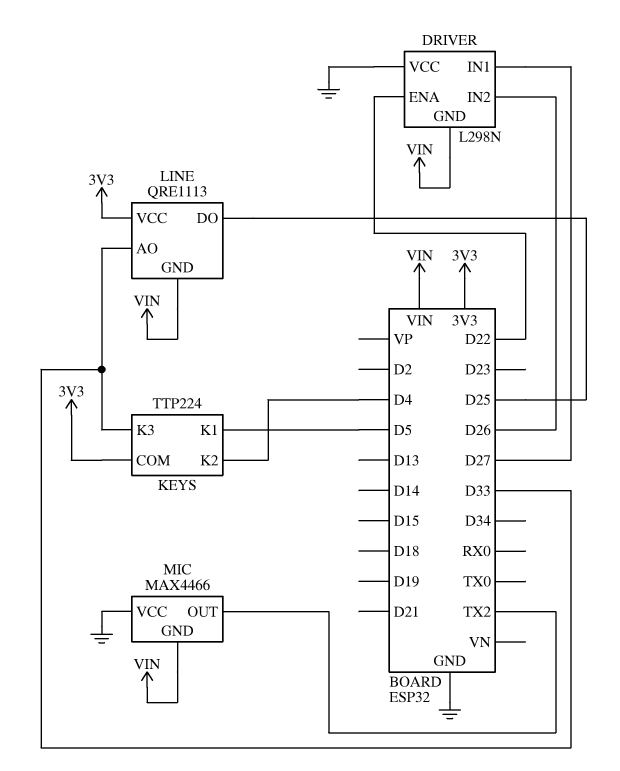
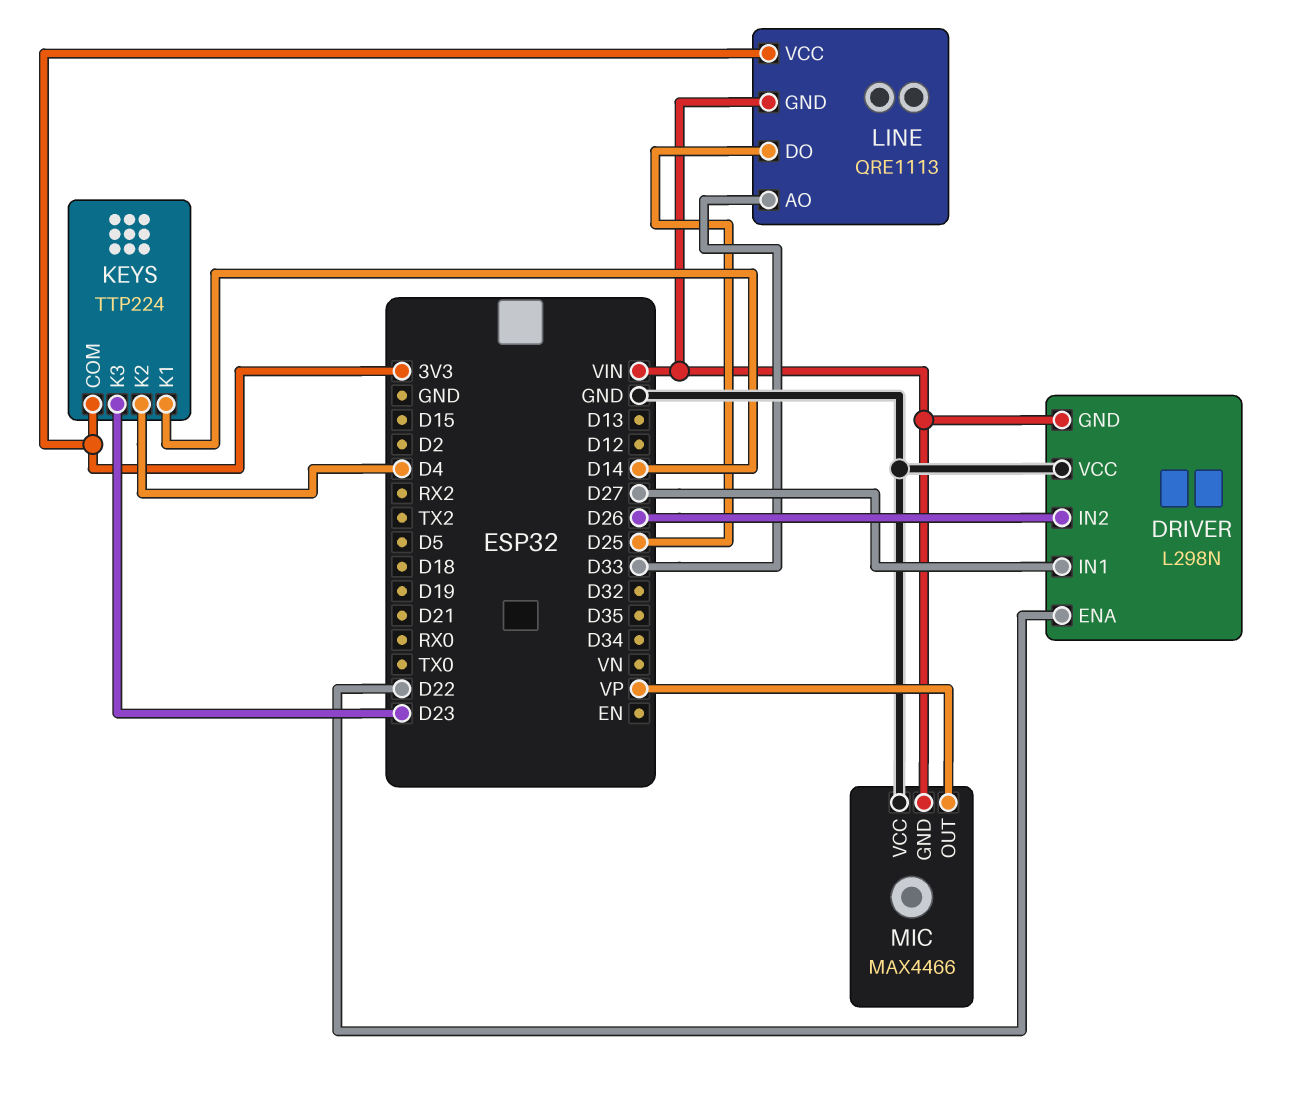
KEYS pin K1: D5 -> D14
KEYS pin K3: D33 -> D23
MIC pin OUT: TX2 -> VP

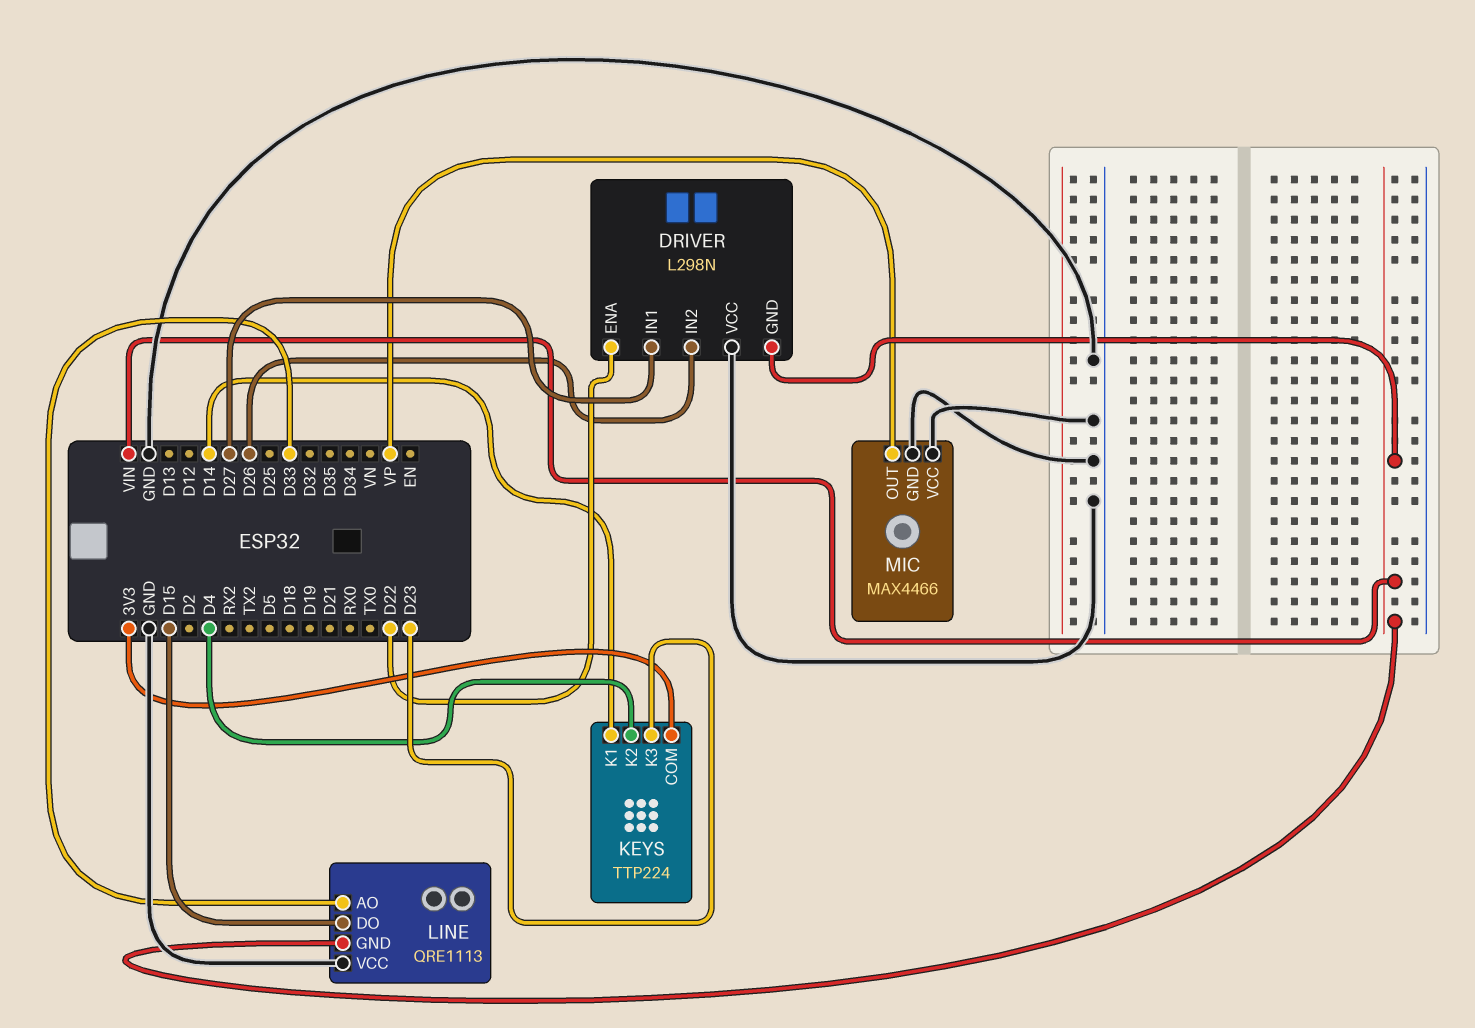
LINE pin DO: D25 -> D15
LINE pin VCC: 3V3 -> GND
MIC pin GND: VIN -> GND

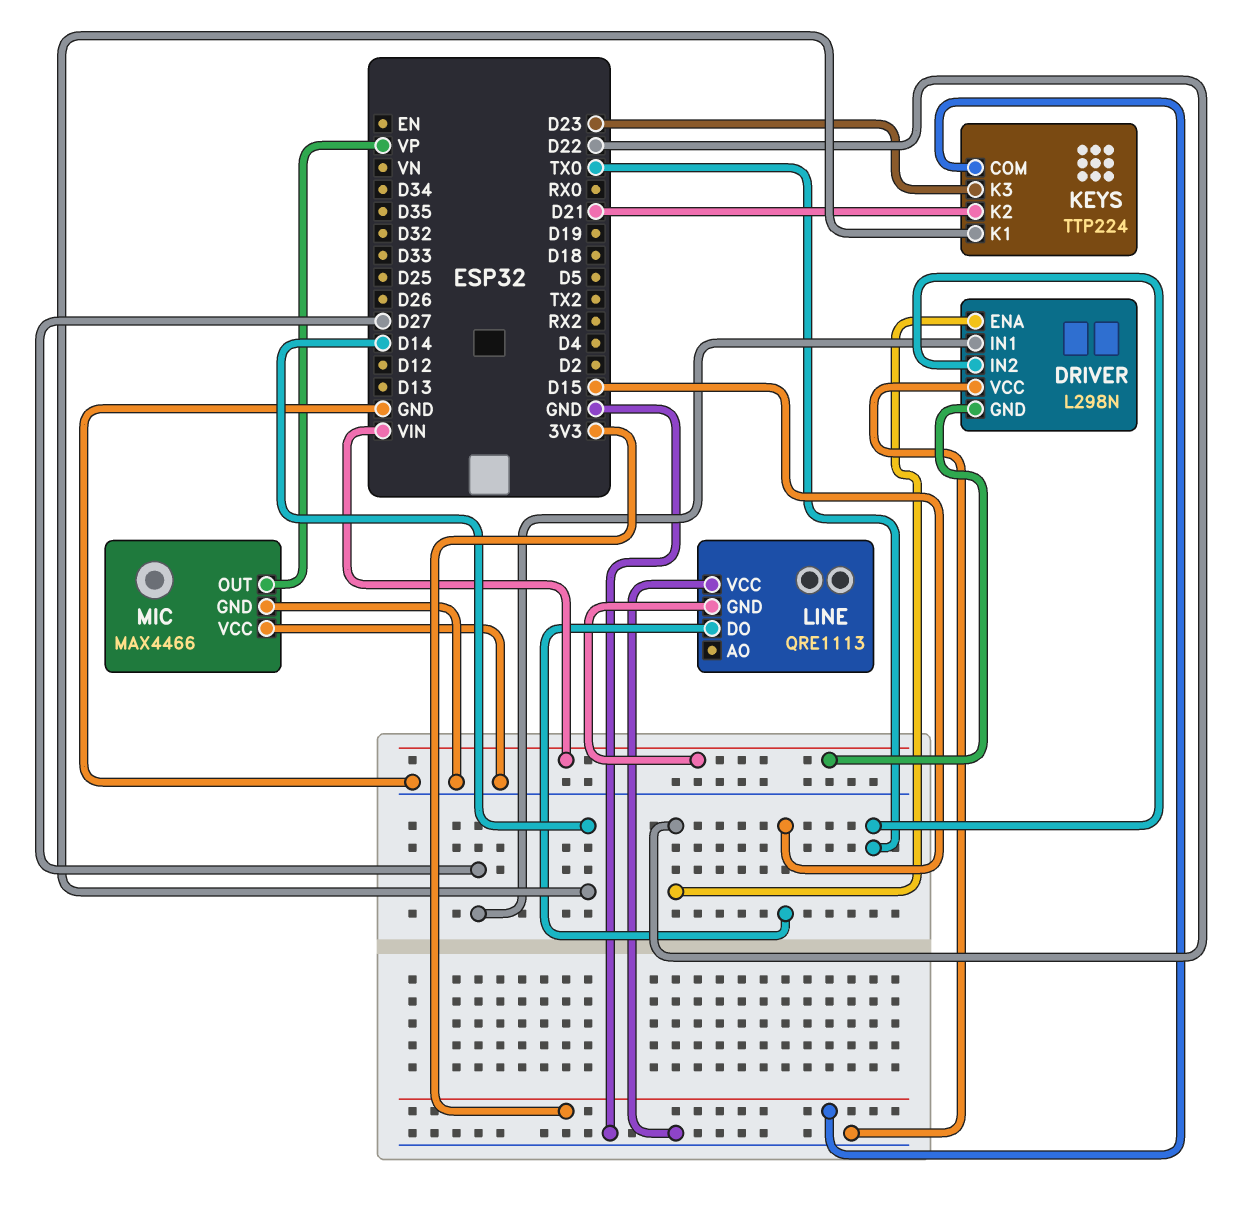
DRIVER pin IN2: D26 -> TX0
KEYS pin K2: D4 -> D21
LINE pin AO: D33 -> none

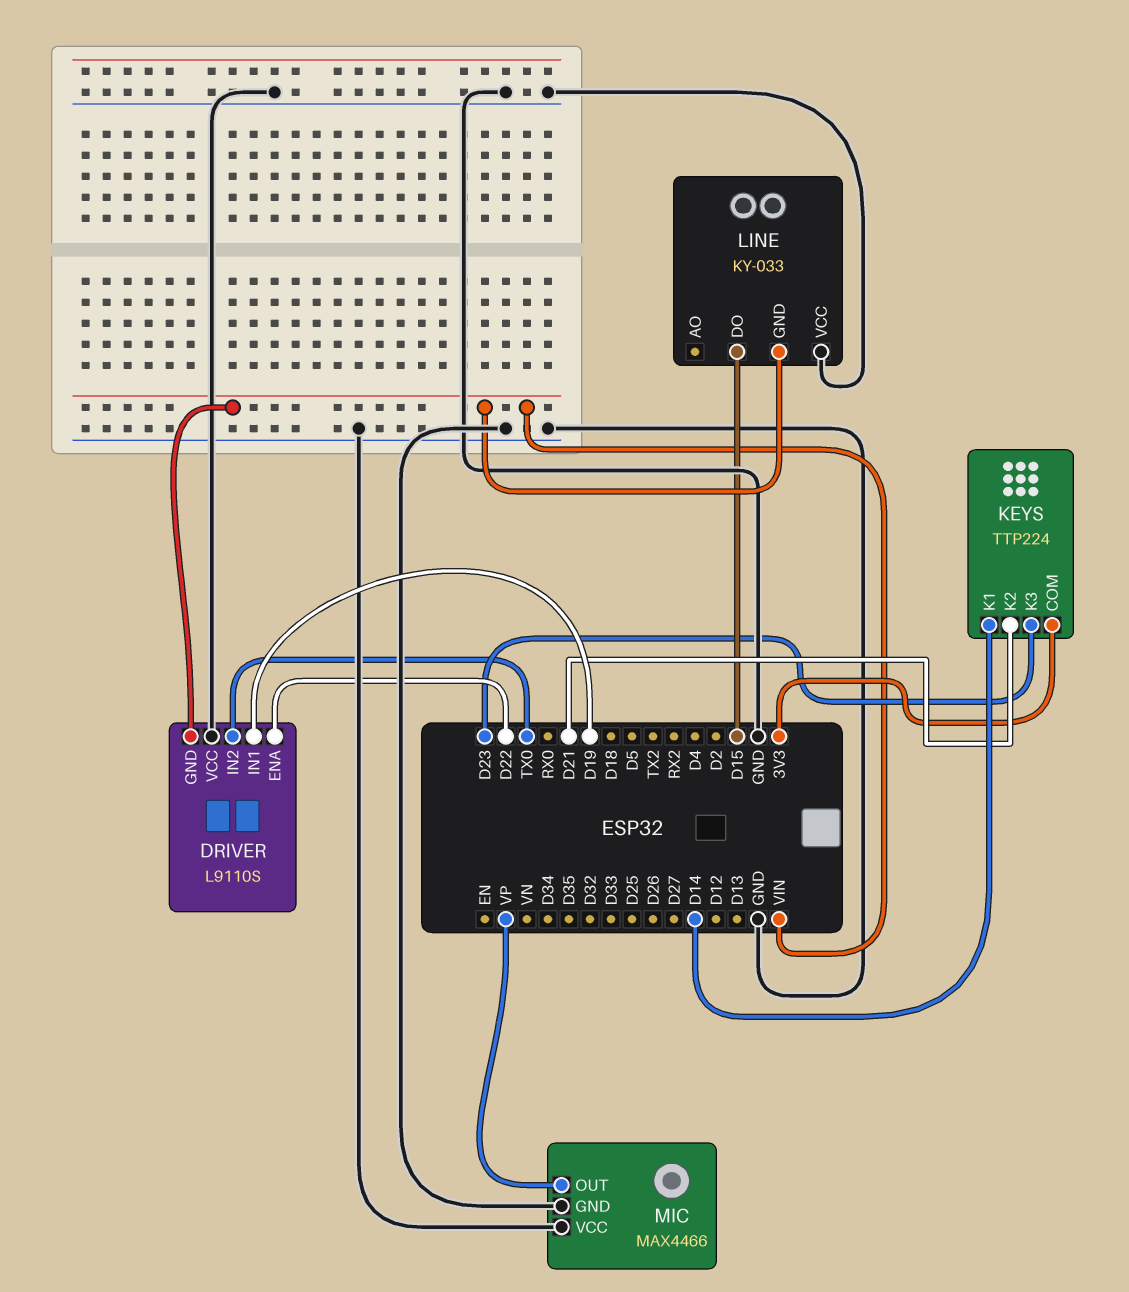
DRIVER: L298N -> L9110S
DRIVER pin IN1: D27 -> D19
LINE: QRE1113 -> KY-033

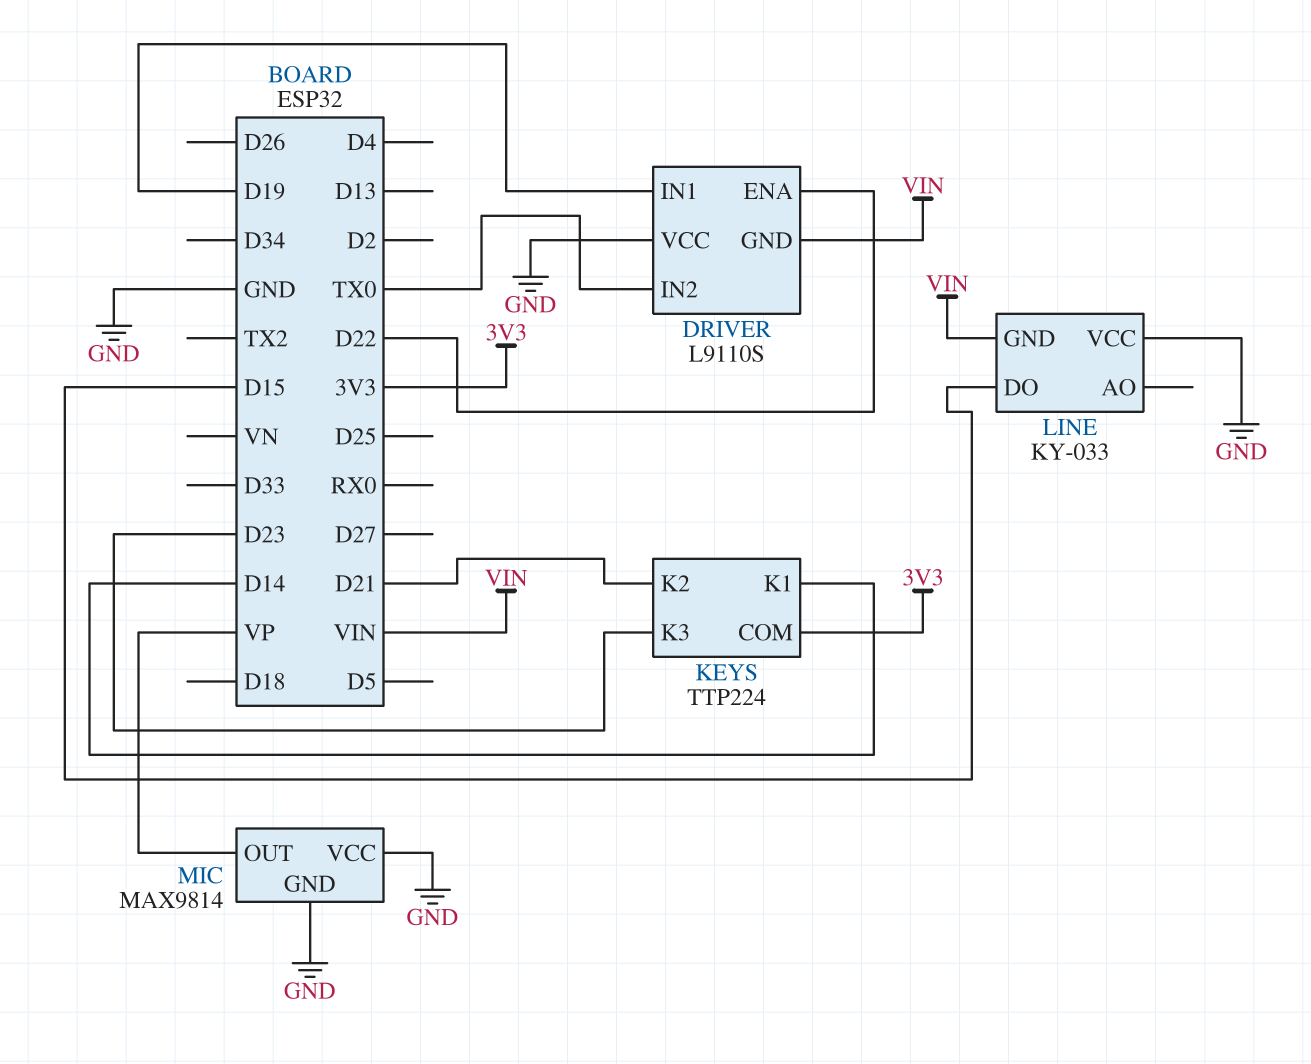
MIC: MAX4466 -> MAX9814

